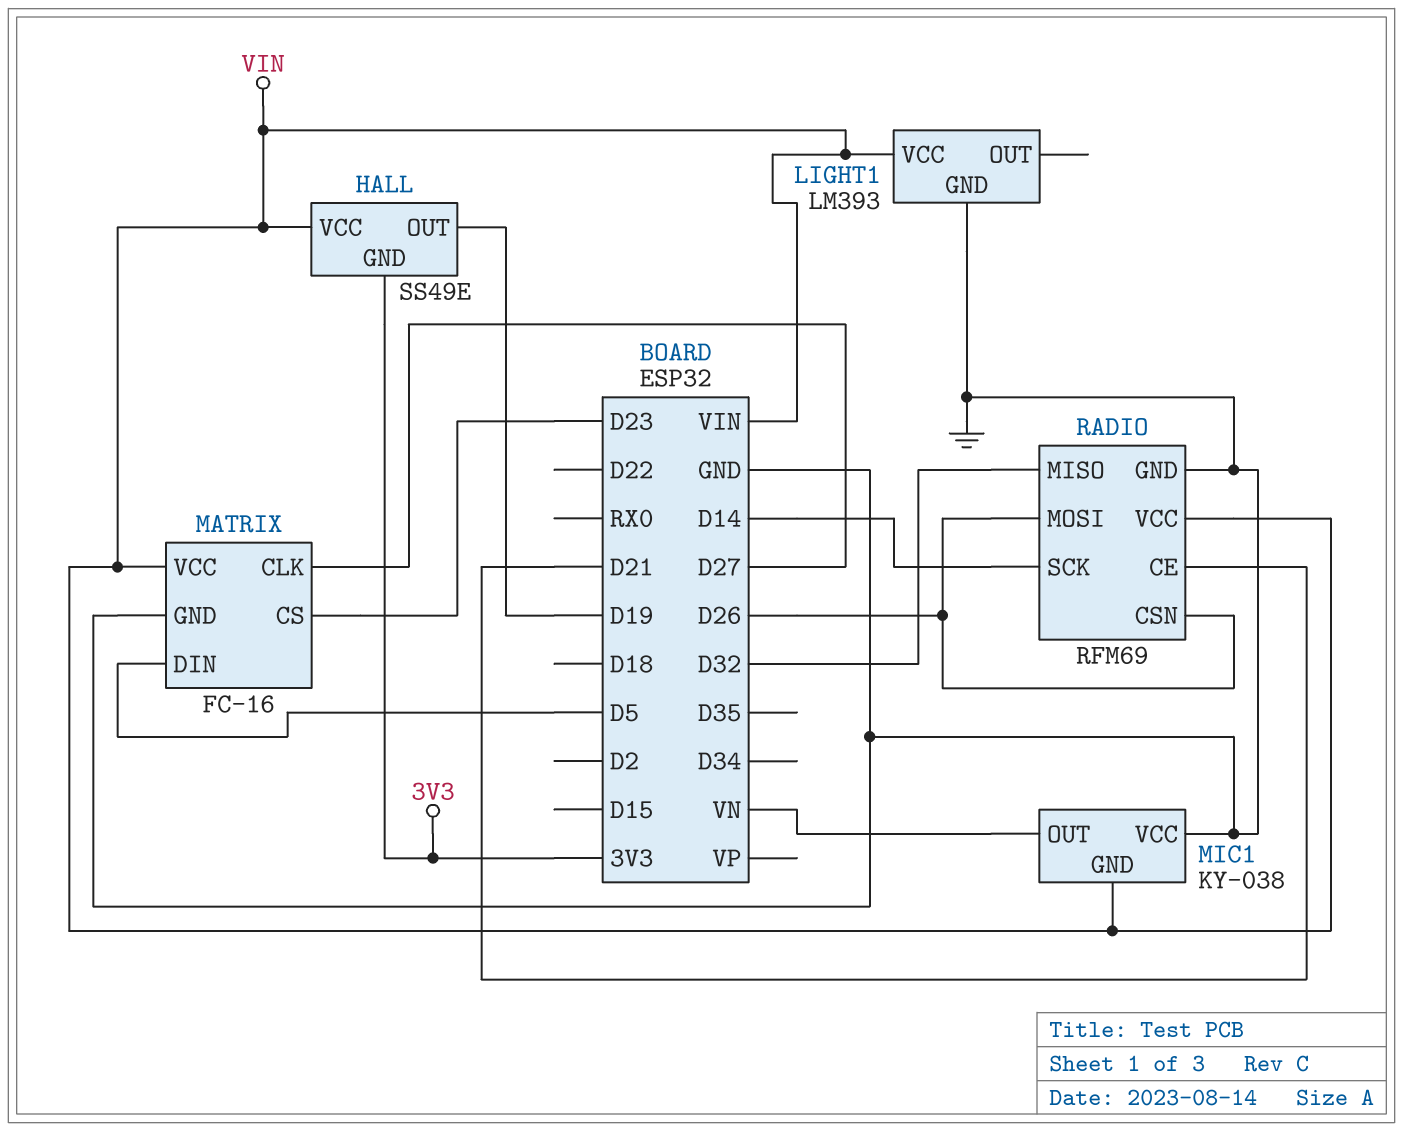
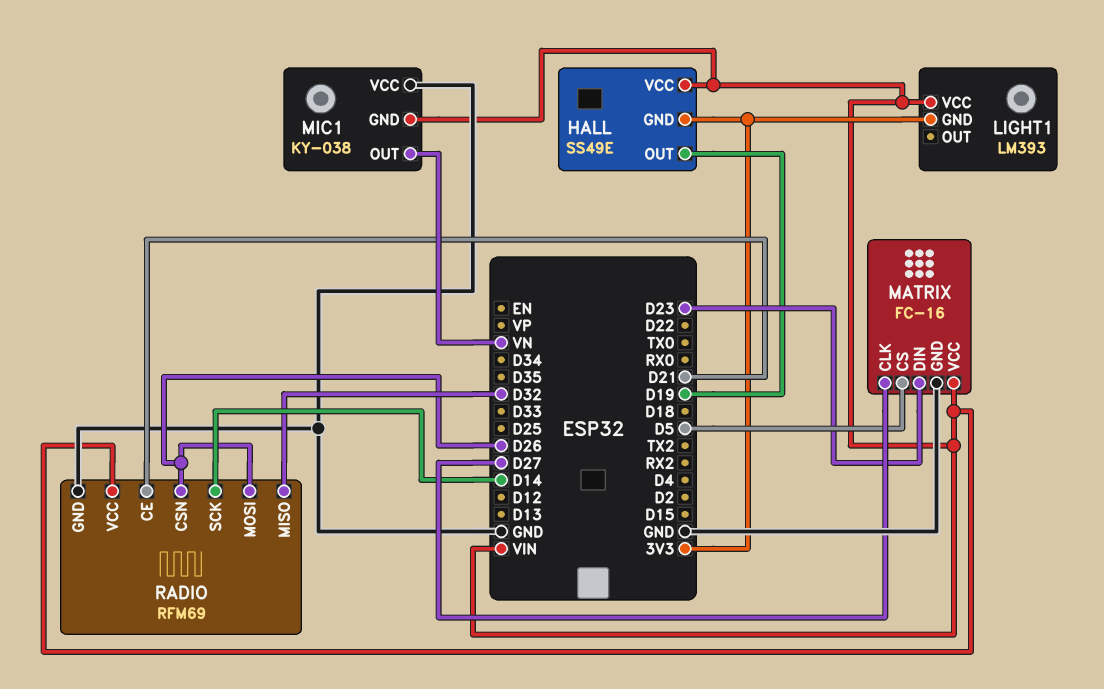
LIGHT1 pin GND: GND -> 3V3
MATRIX pin CS: D23 -> D5
MATRIX pin DIN: D5 -> D23

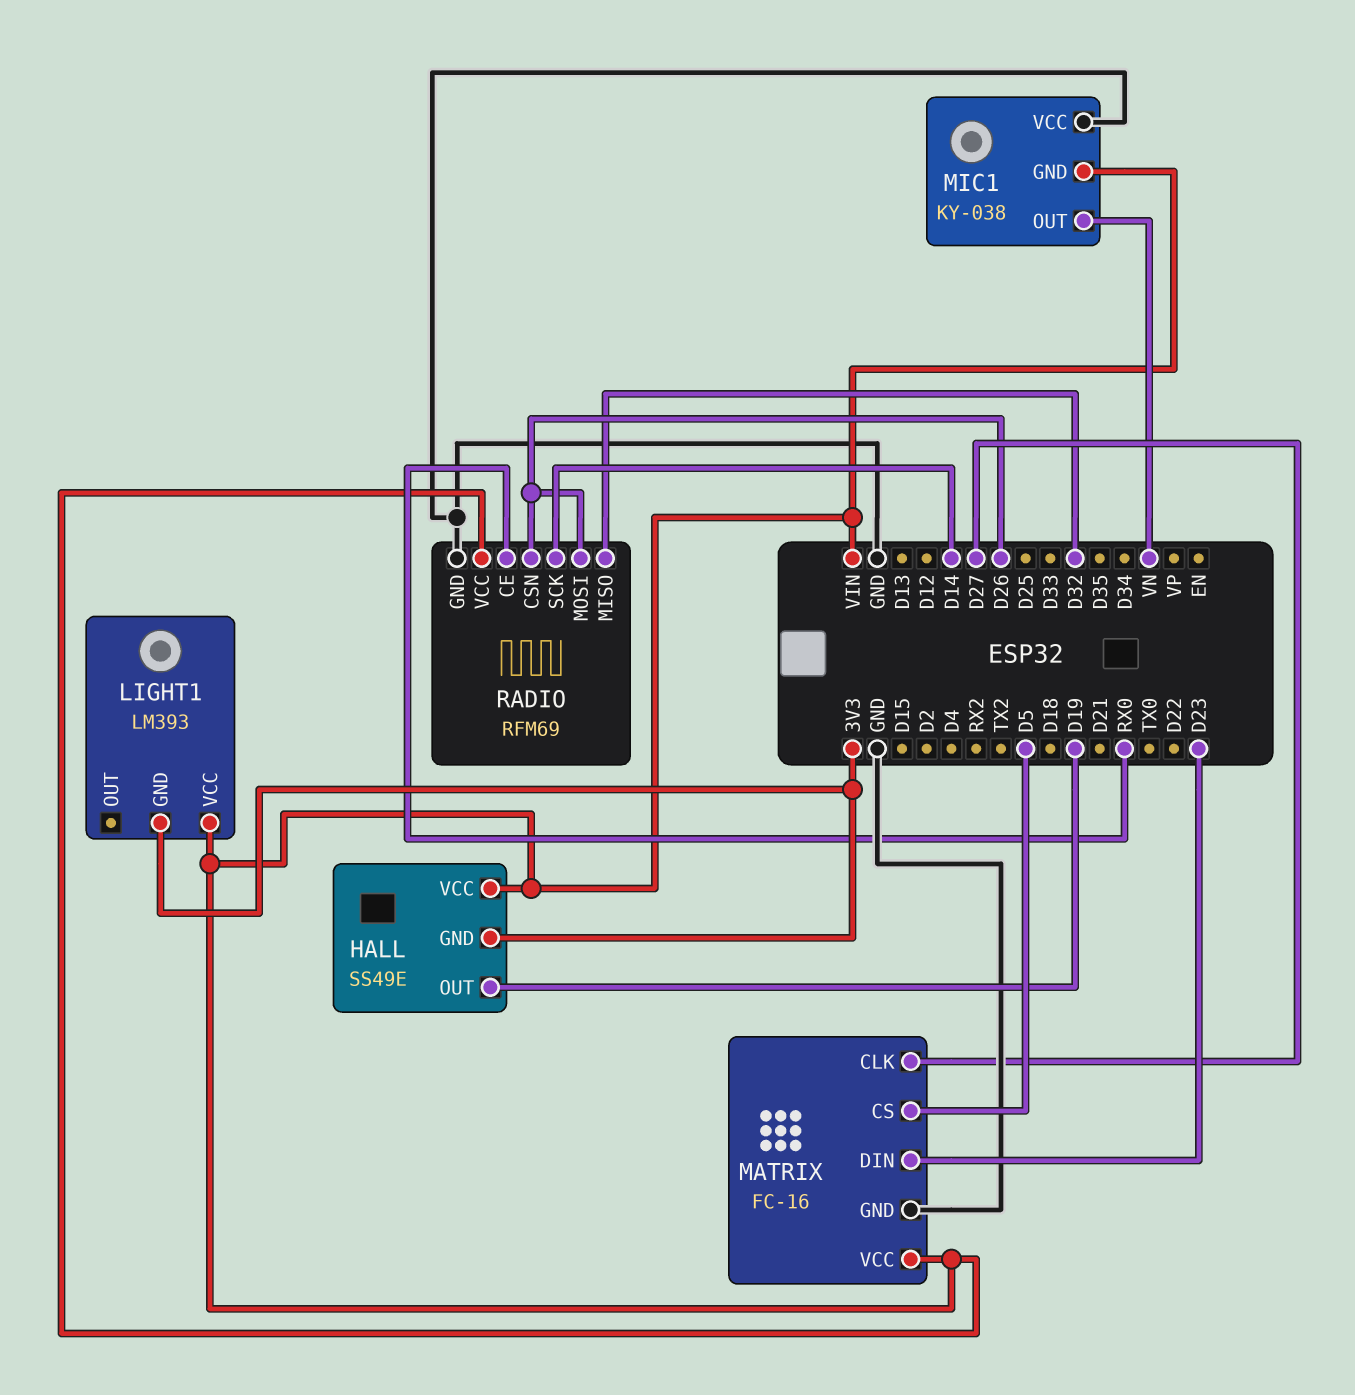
RADIO pin CE: D21 -> RX0

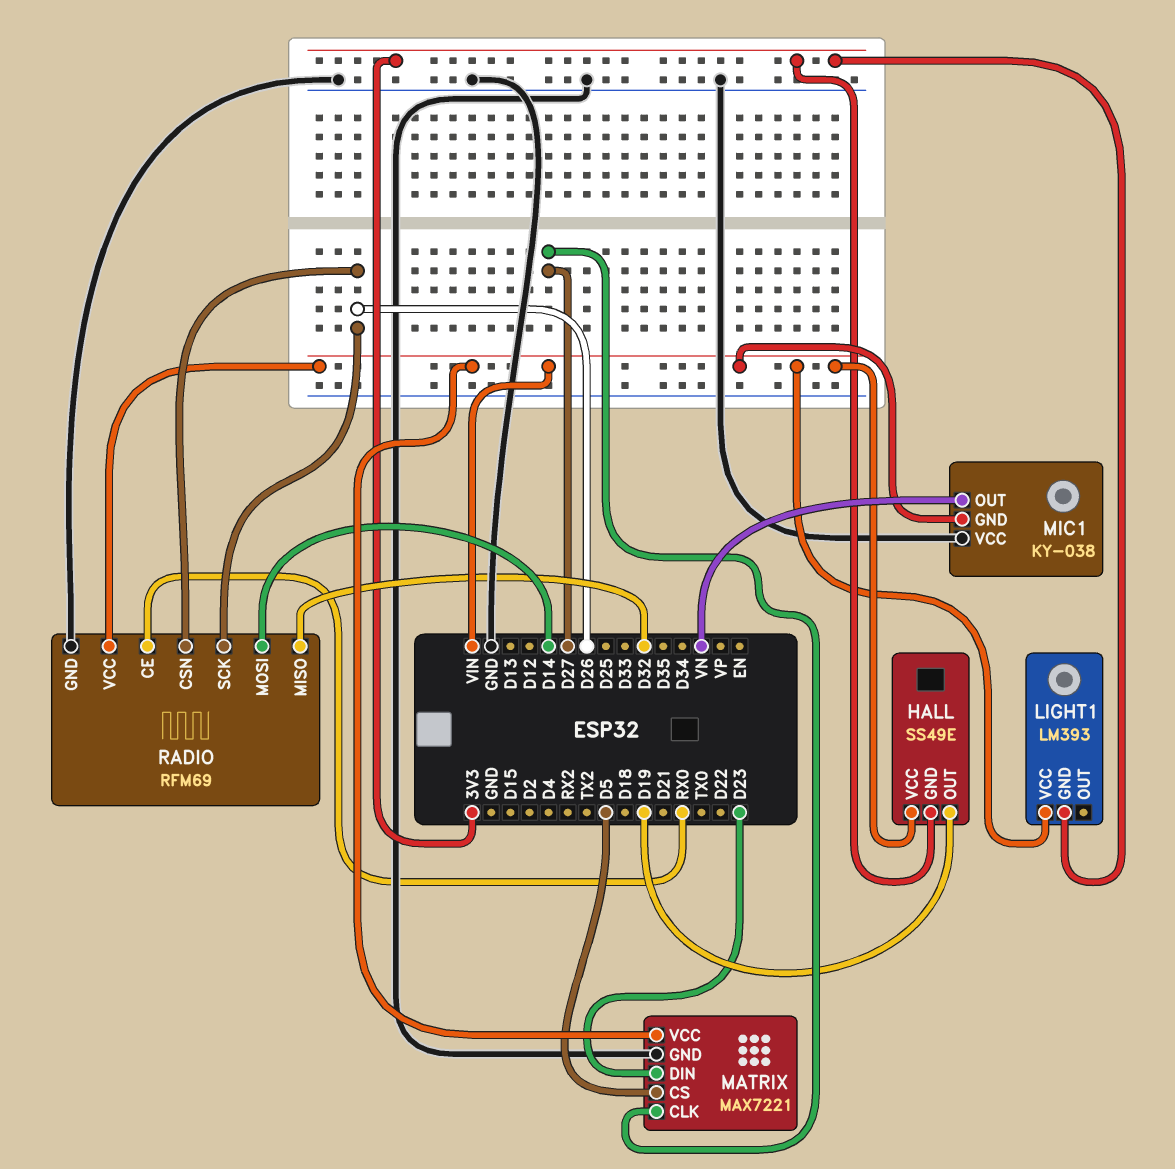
MATRIX: FC-16 -> MAX7221
RADIO pin MOSI: D26 -> D14
RADIO pin SCK: D14 -> D26

